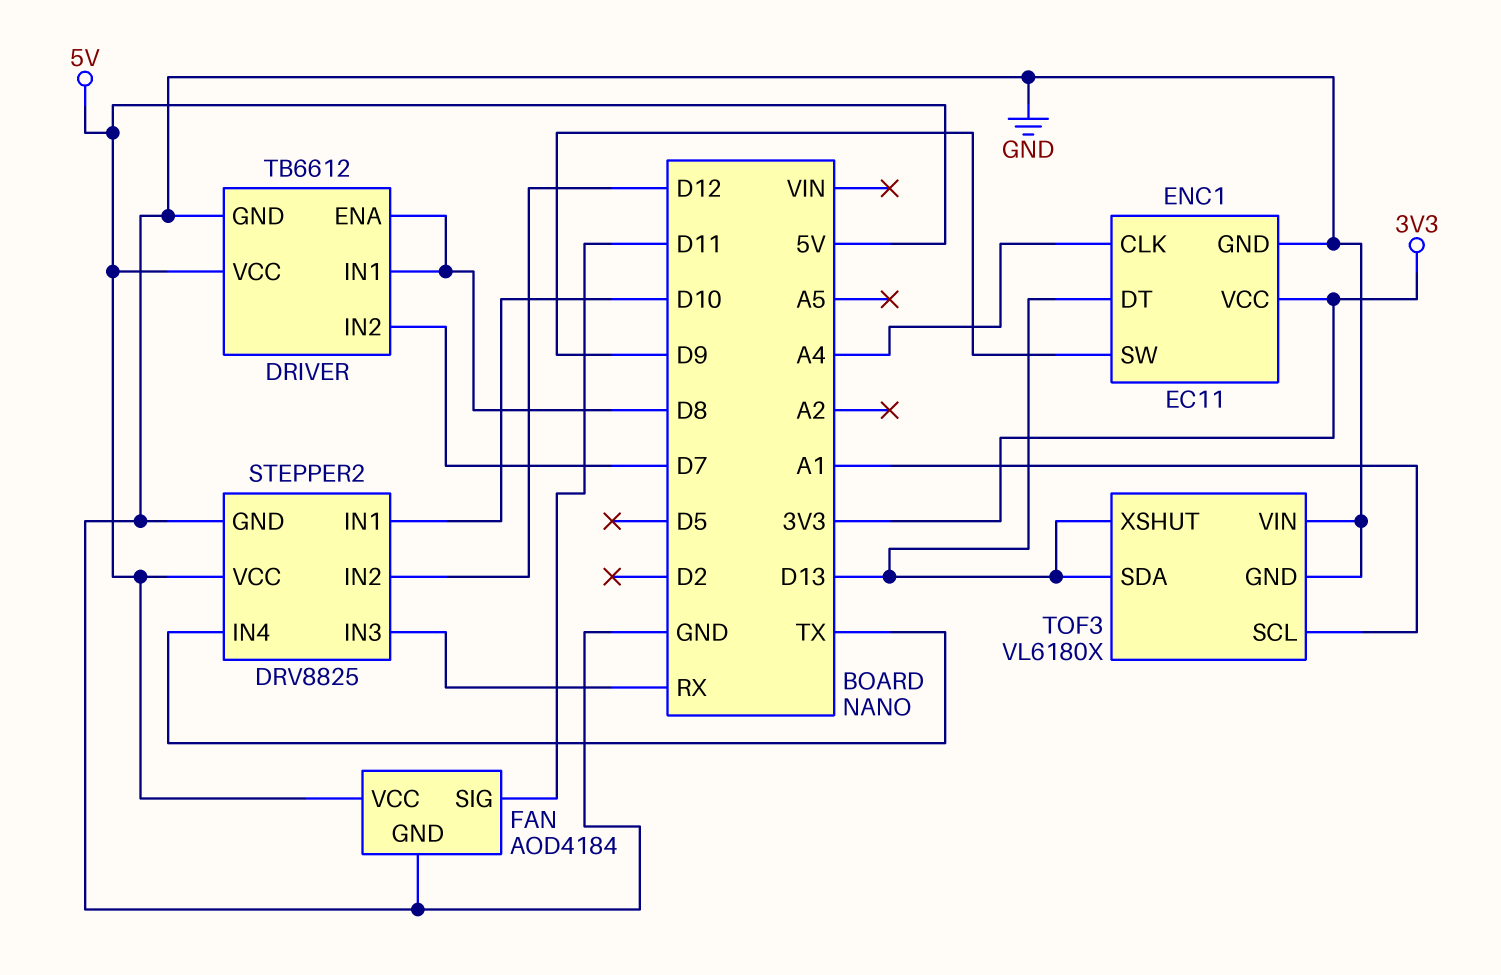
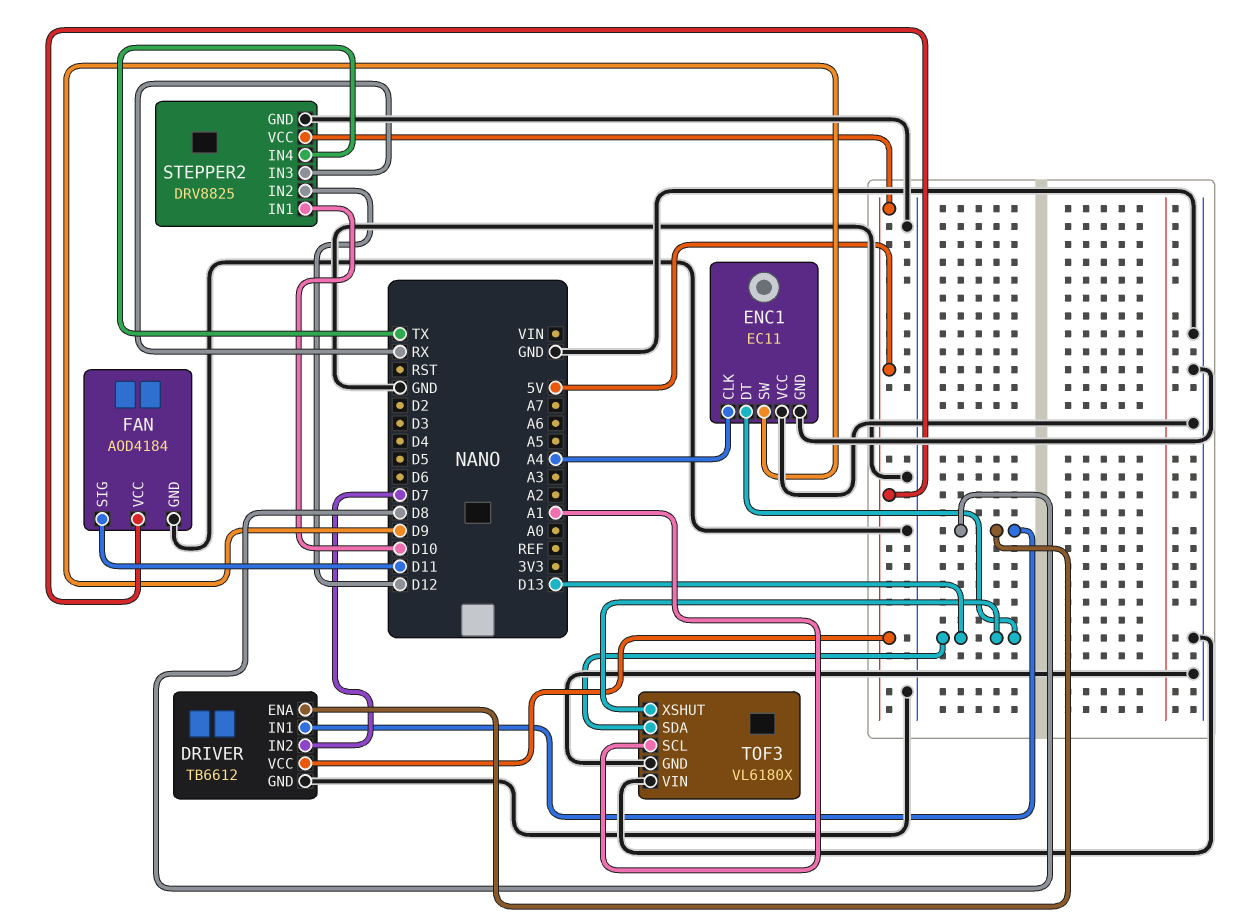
ENC1 pin VCC: 3V3 -> GND

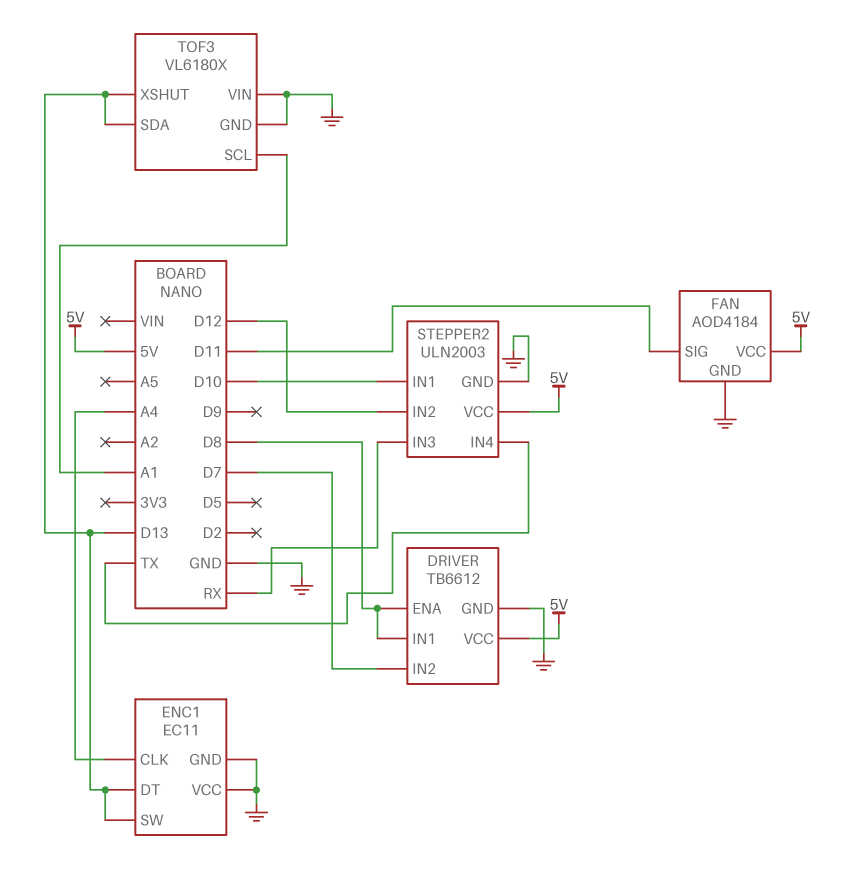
ENC1 pin SW: D9 -> D13
STEPPER2: DRV8825 -> ULN2003

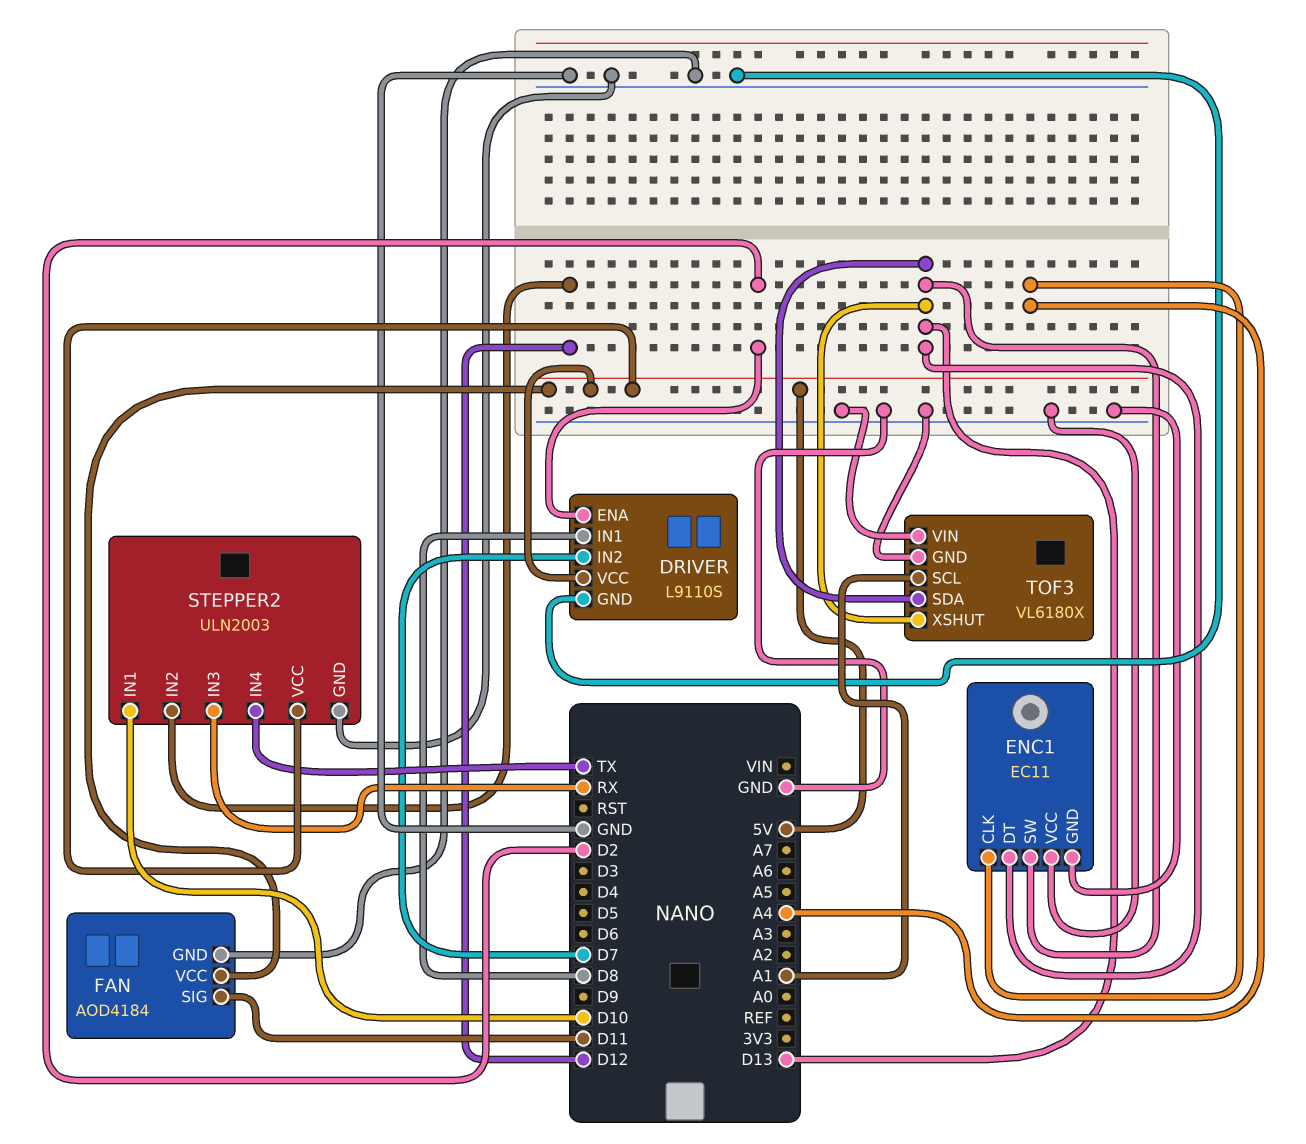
DRIVER: TB6612 -> L9110S
DRIVER pin ENA: D8 -> D2

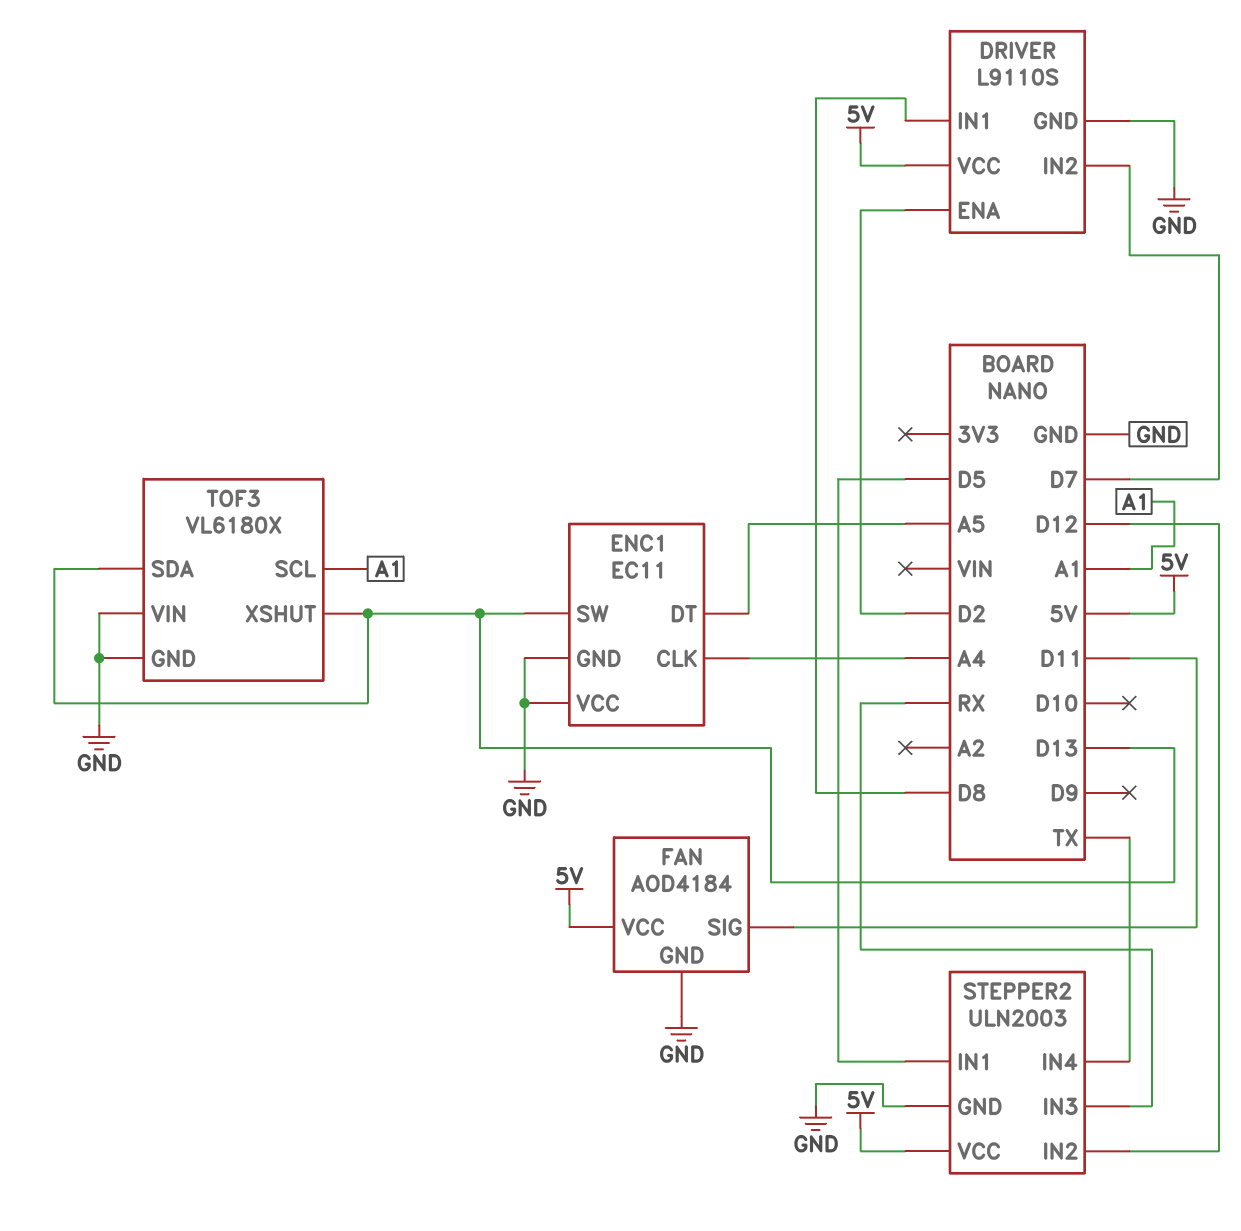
ENC1 pin DT: D13 -> A5
STEPPER2 pin IN1: D10 -> D5

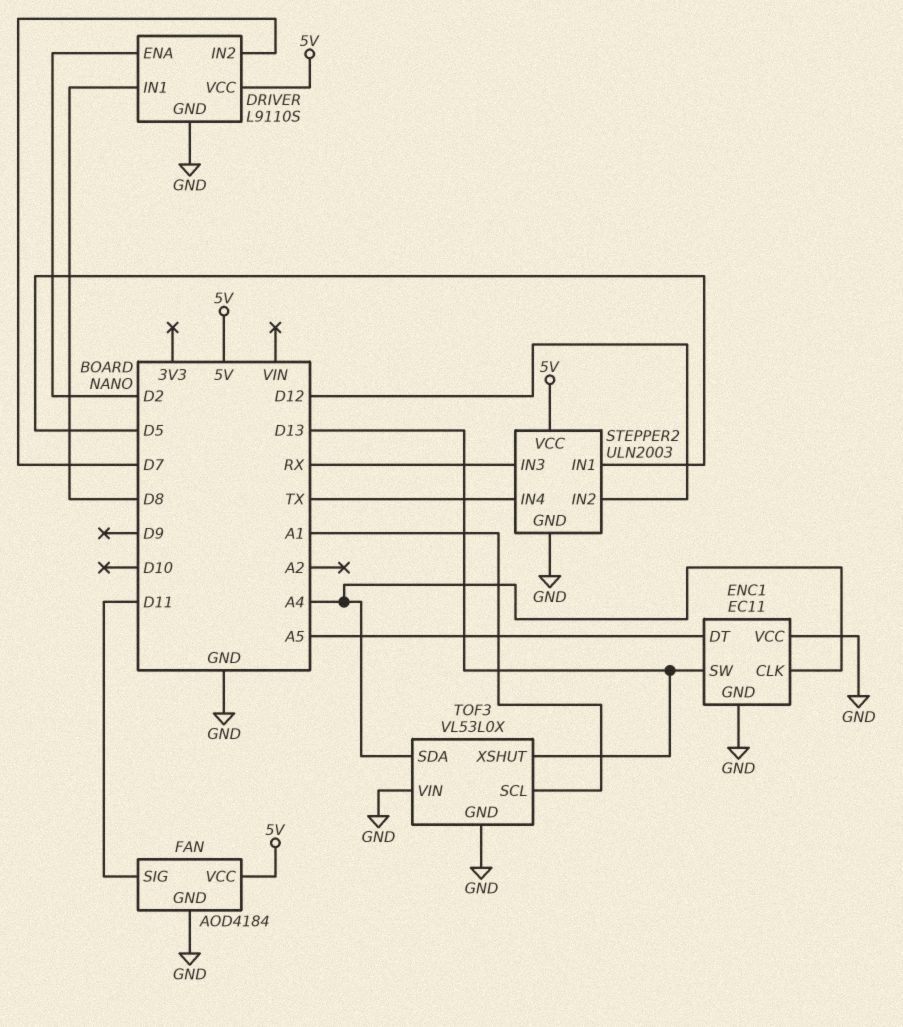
TOF3: VL6180X -> VL53L0X
TOF3 pin SDA: D13 -> A4

